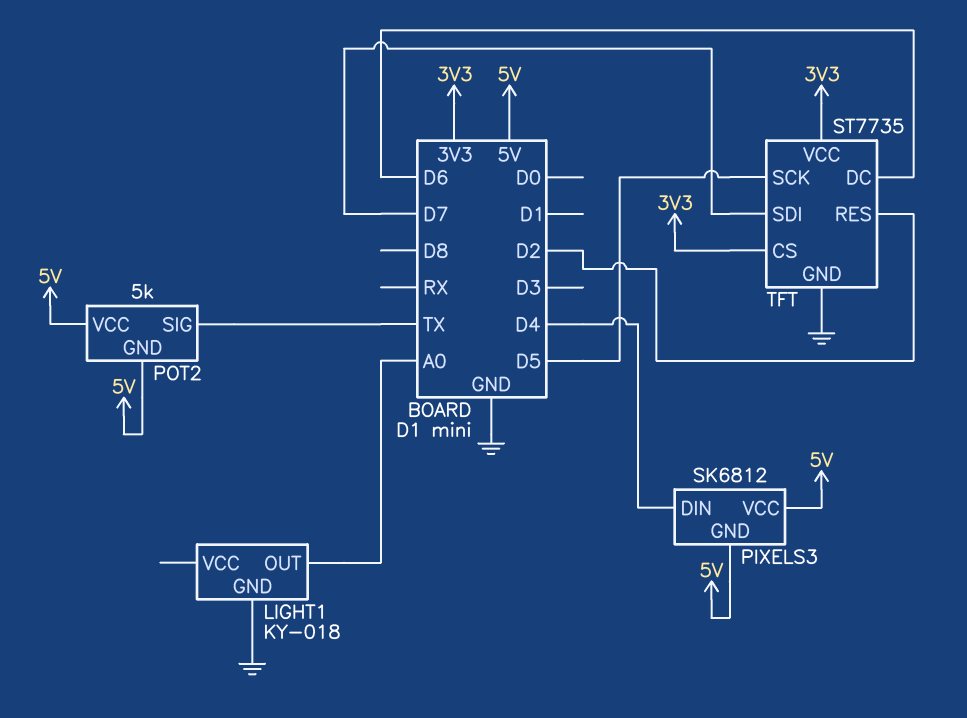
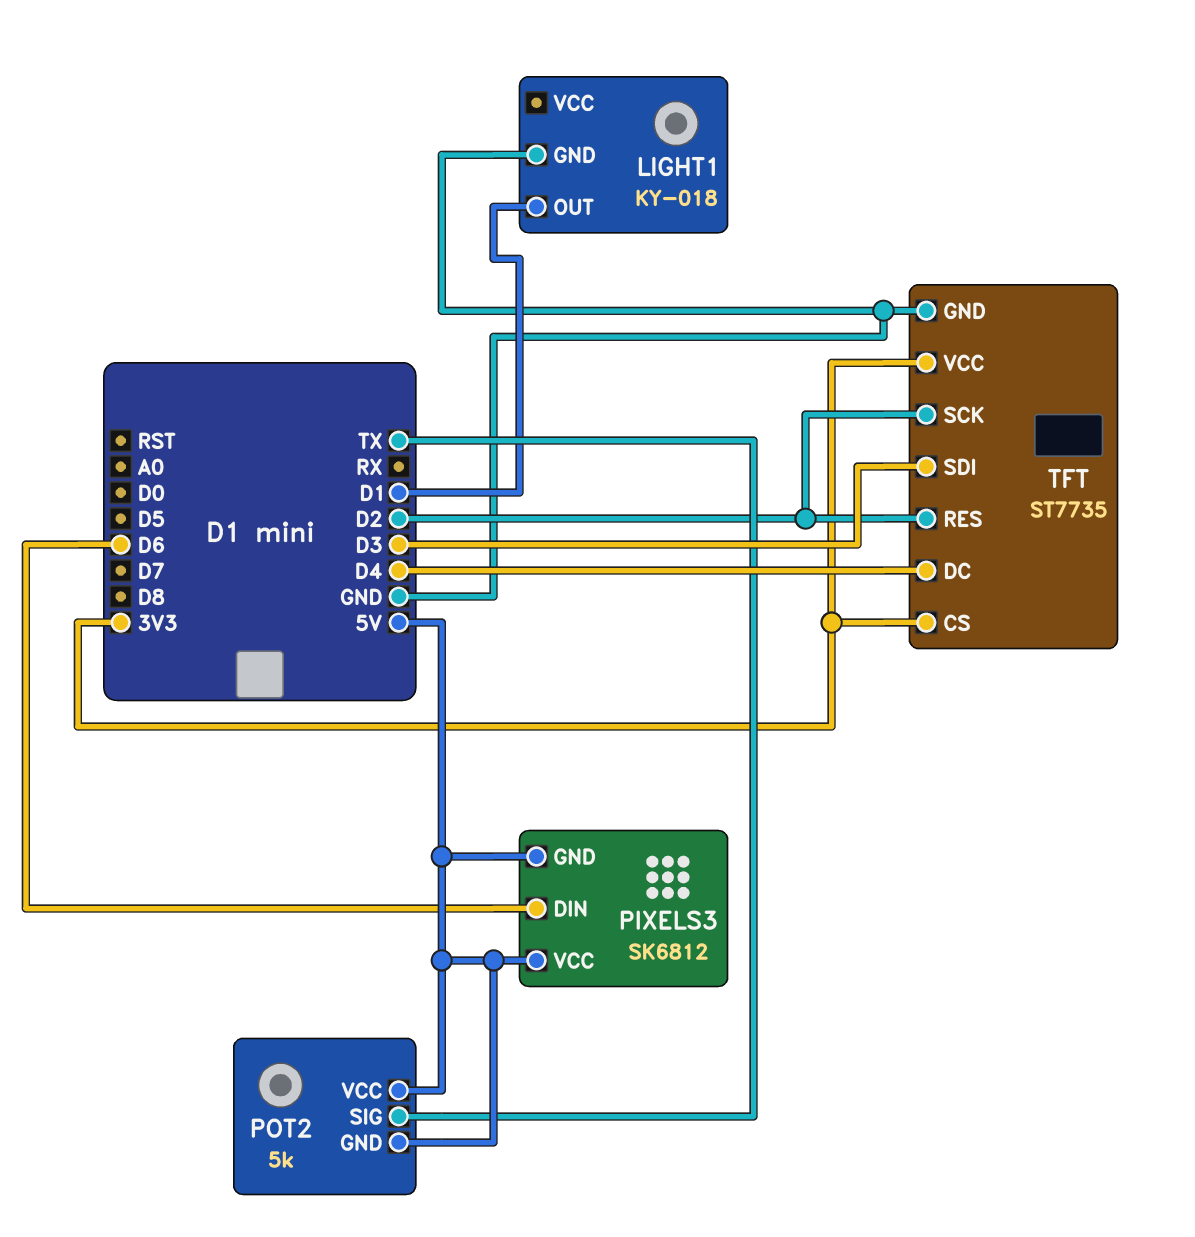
LIGHT1 pin OUT: A0 -> D1
PIXELS3 pin DIN: D4 -> D6
TFT pin DC: D6 -> D4
TFT pin SCK: D5 -> D2
TFT pin SDI: D7 -> D3

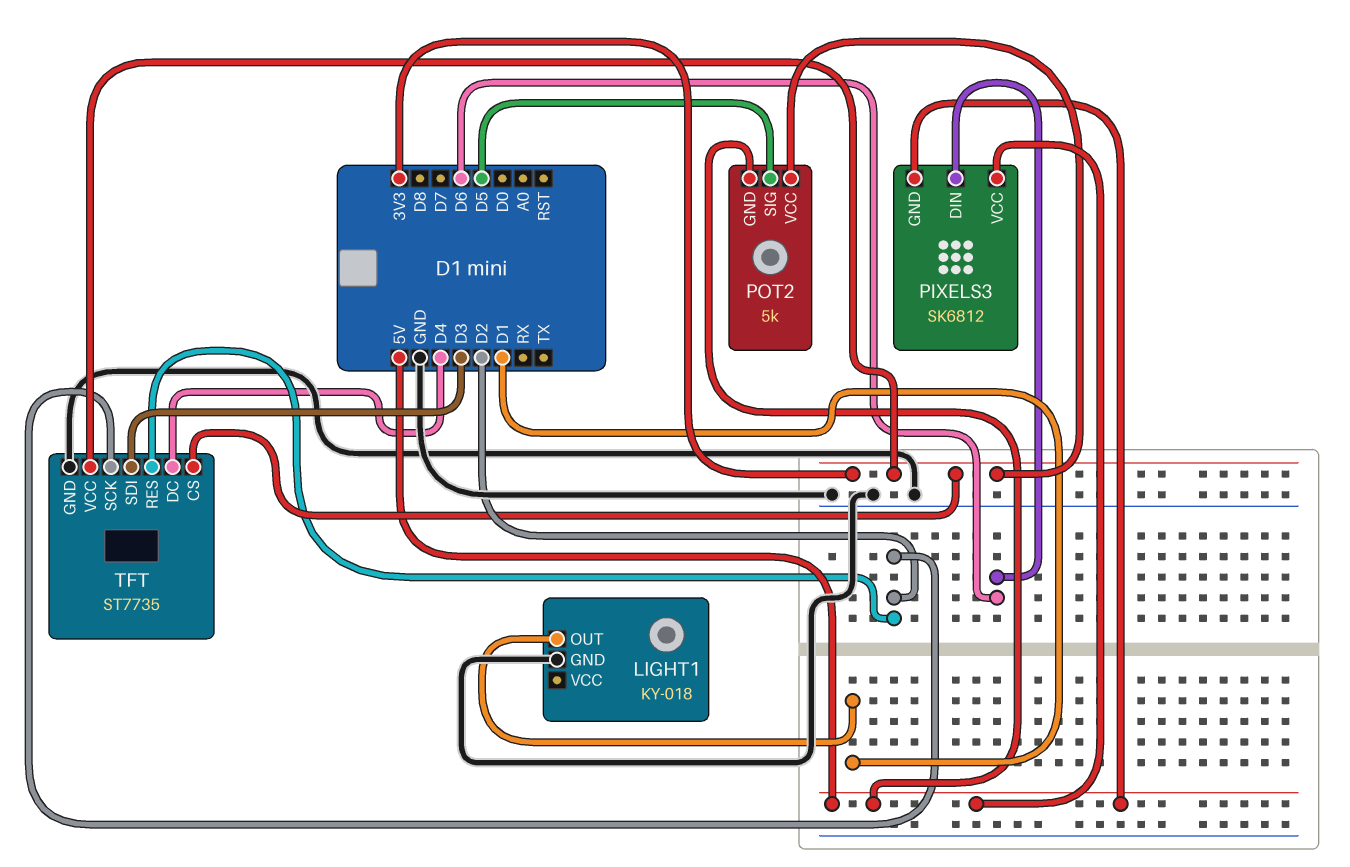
POT2 pin SIG: TX -> D5
POT2 pin VCC: 5V -> 3V3

